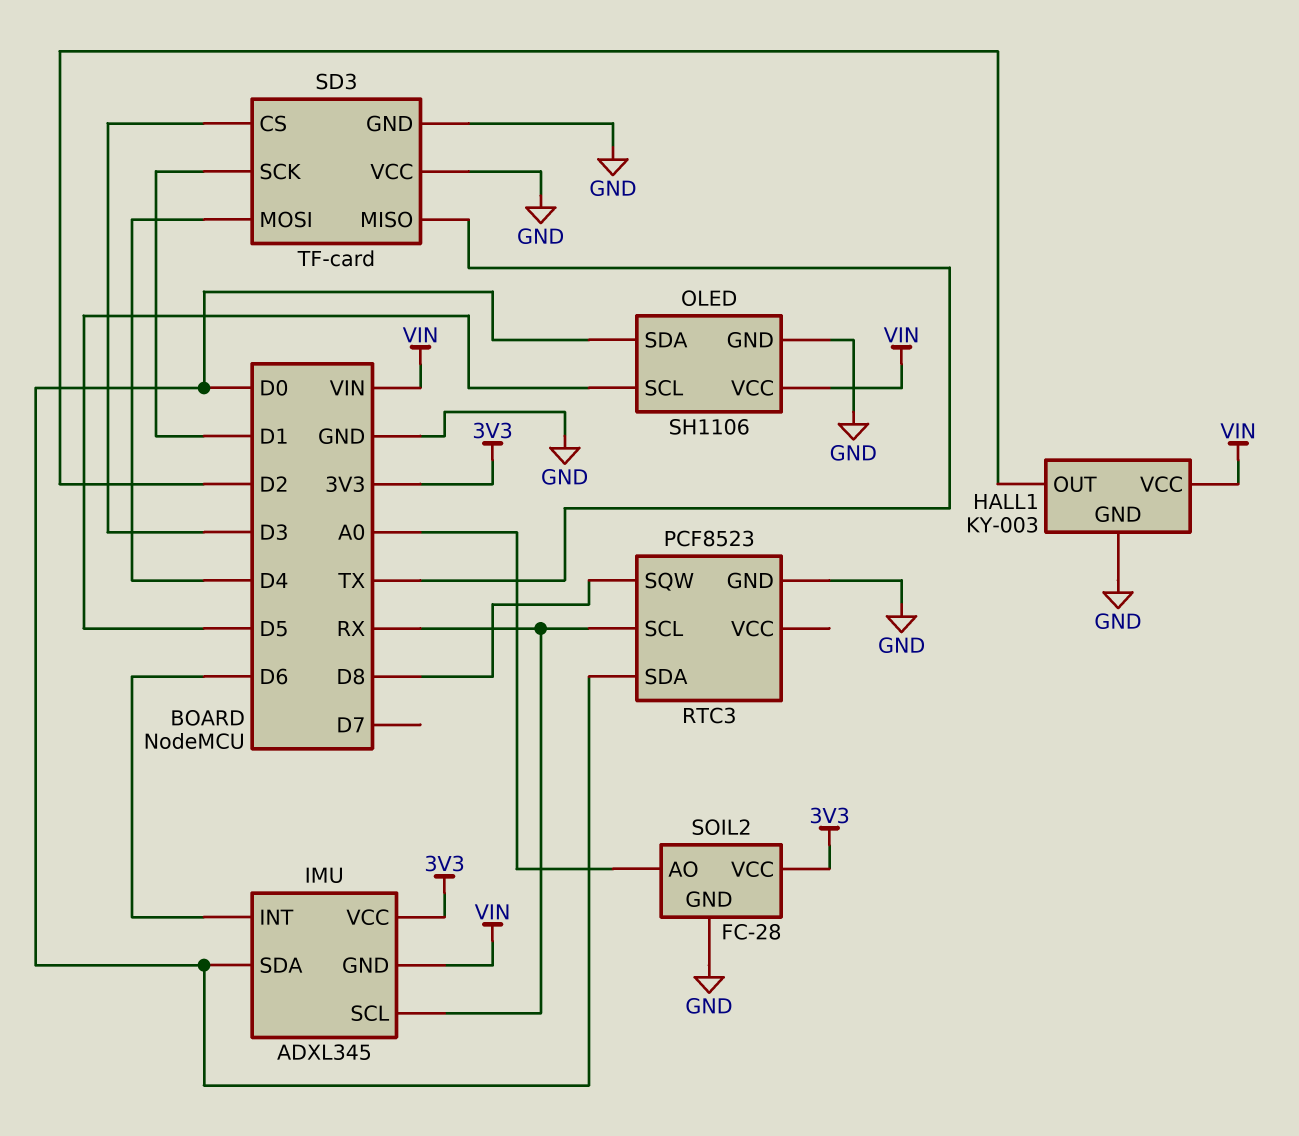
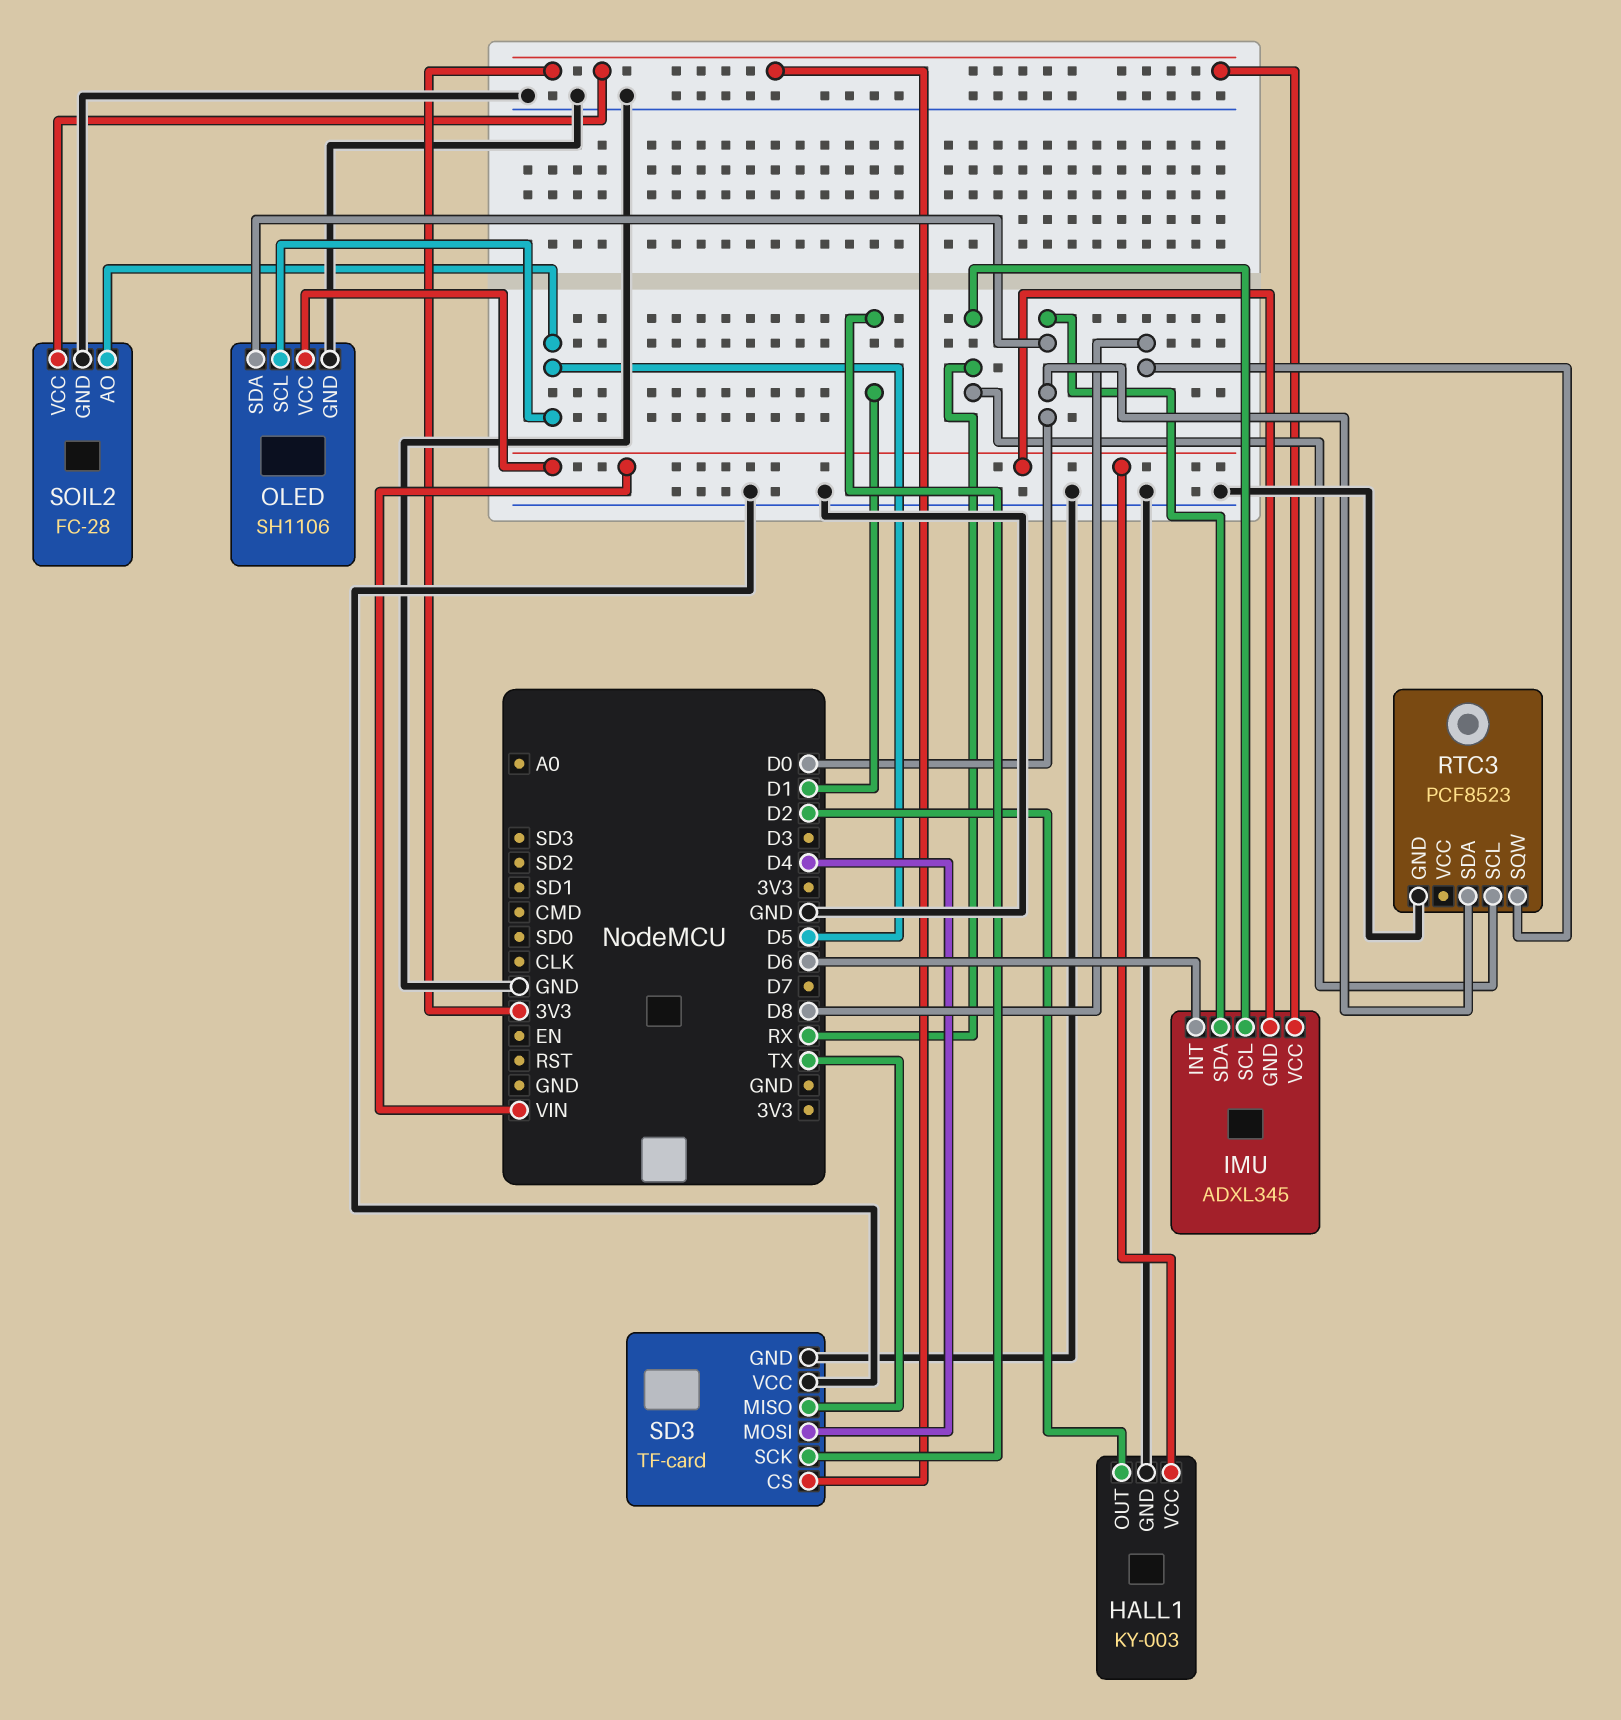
SD3 pin CS: D3 -> 3V3
SOIL2 pin AO: A0 -> D5

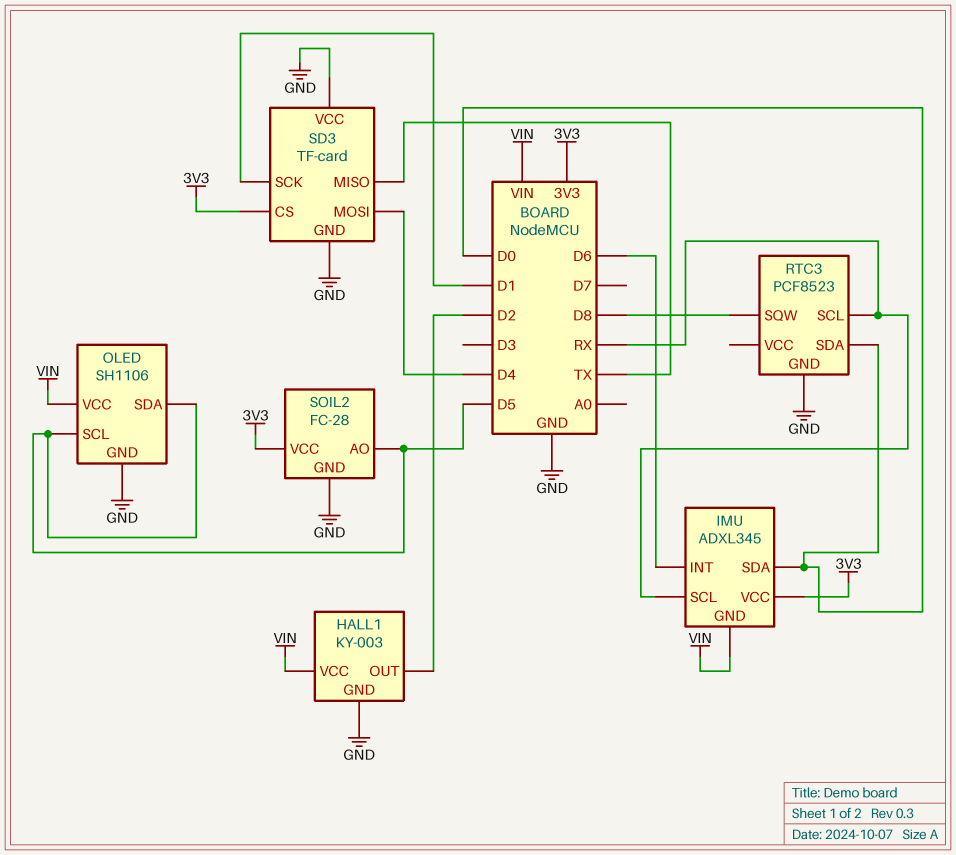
OLED pin SDA: D0 -> D5

